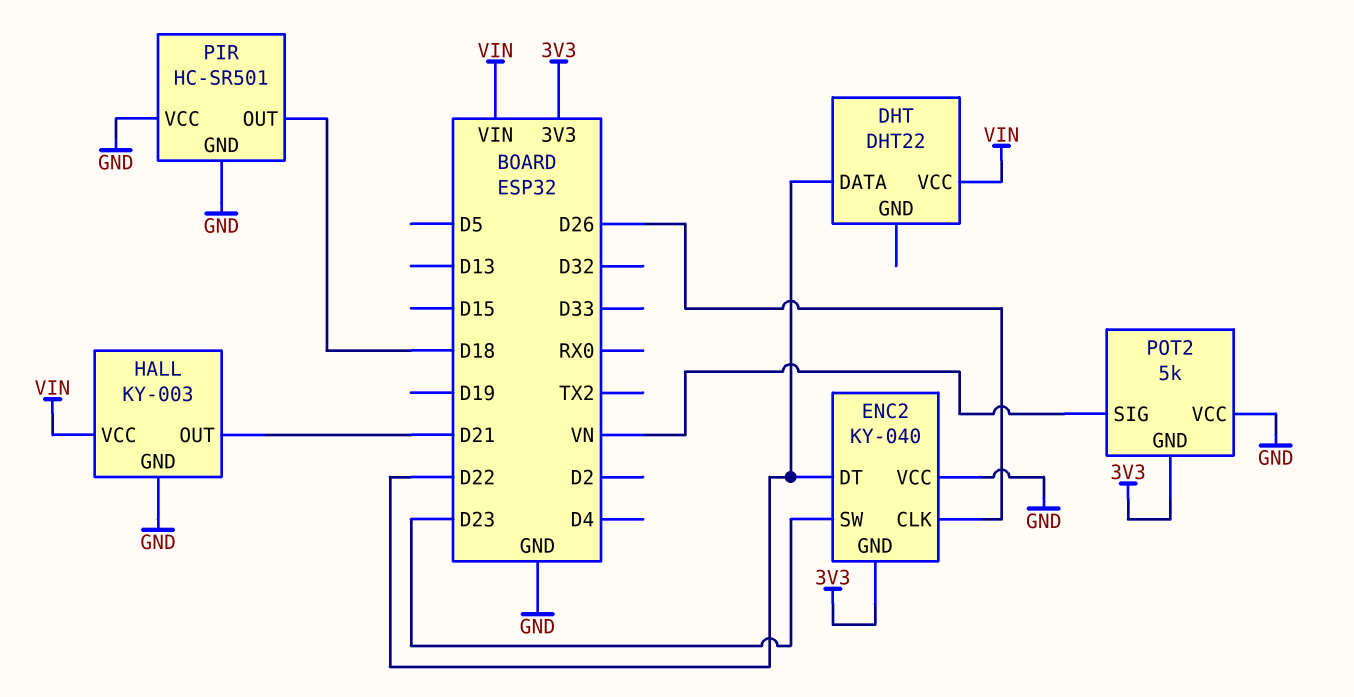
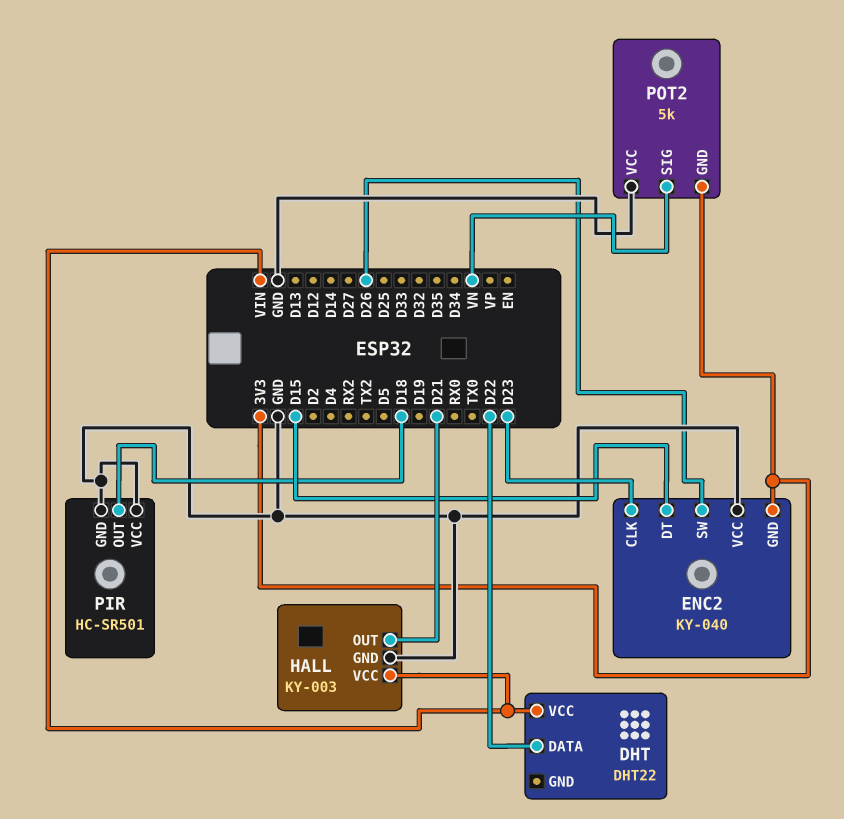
ENC2 pin CLK: D26 -> D23
ENC2 pin DT: D22 -> D15
ENC2 pin SW: D23 -> D26

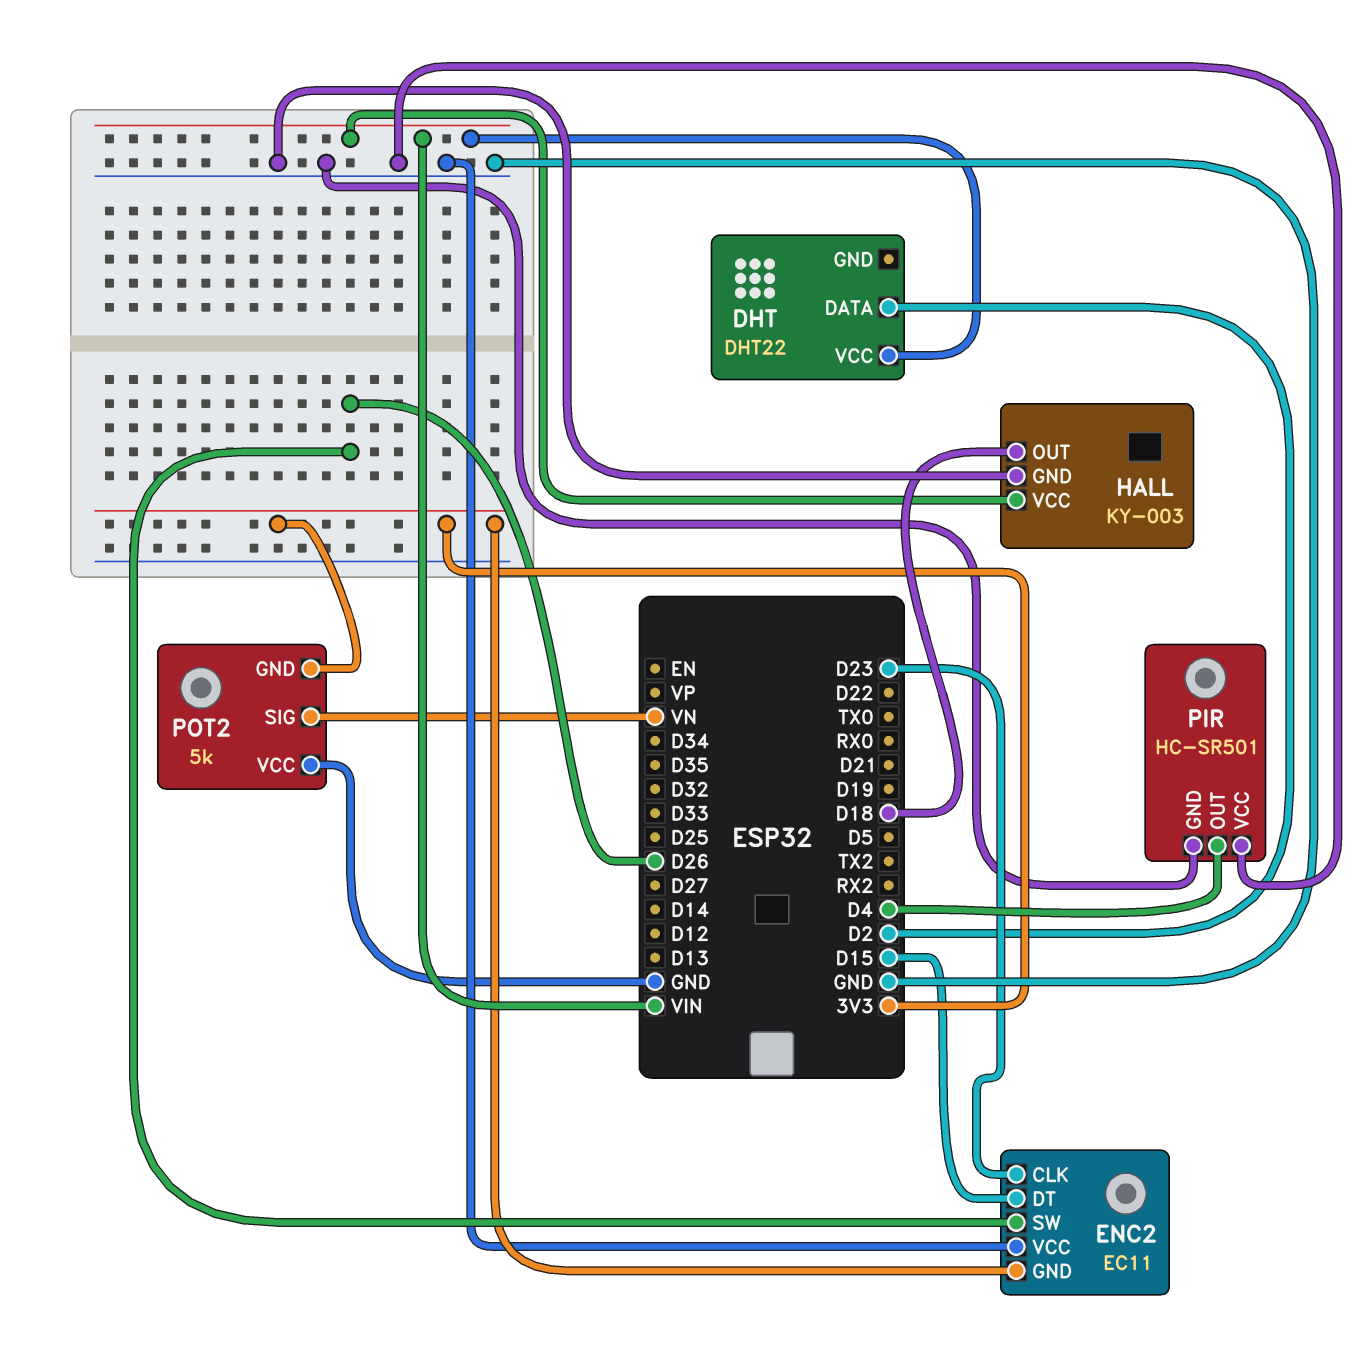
DHT pin DATA: D22 -> D2
ENC2: KY-040 -> EC11
HALL pin OUT: D21 -> D18
PIR pin OUT: D18 -> D4

